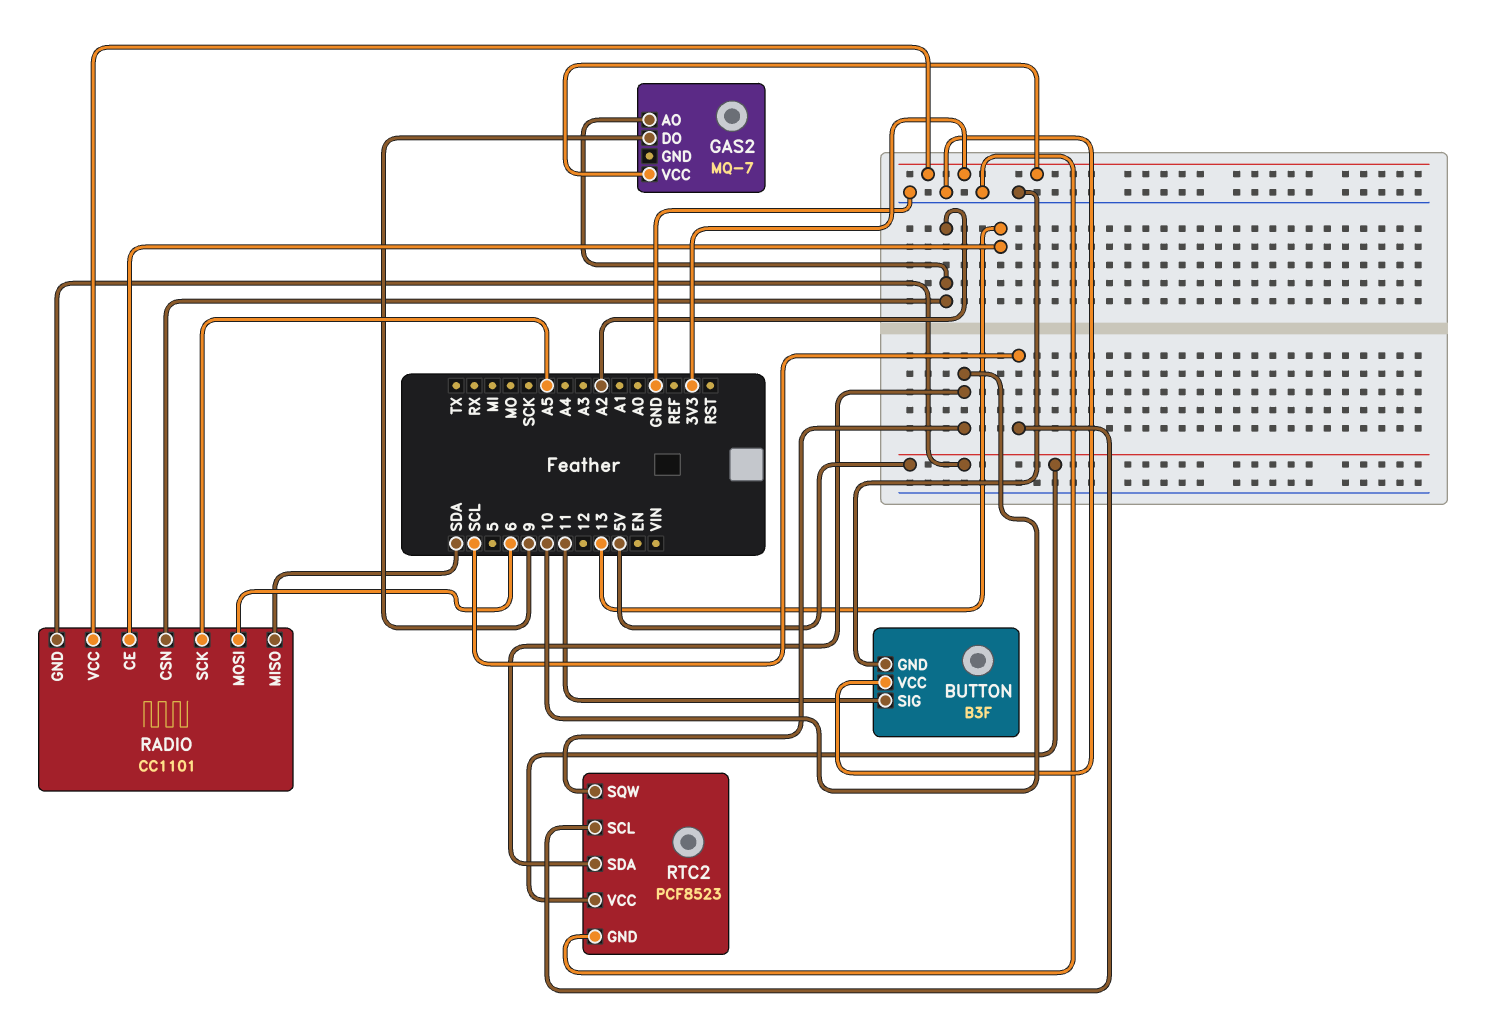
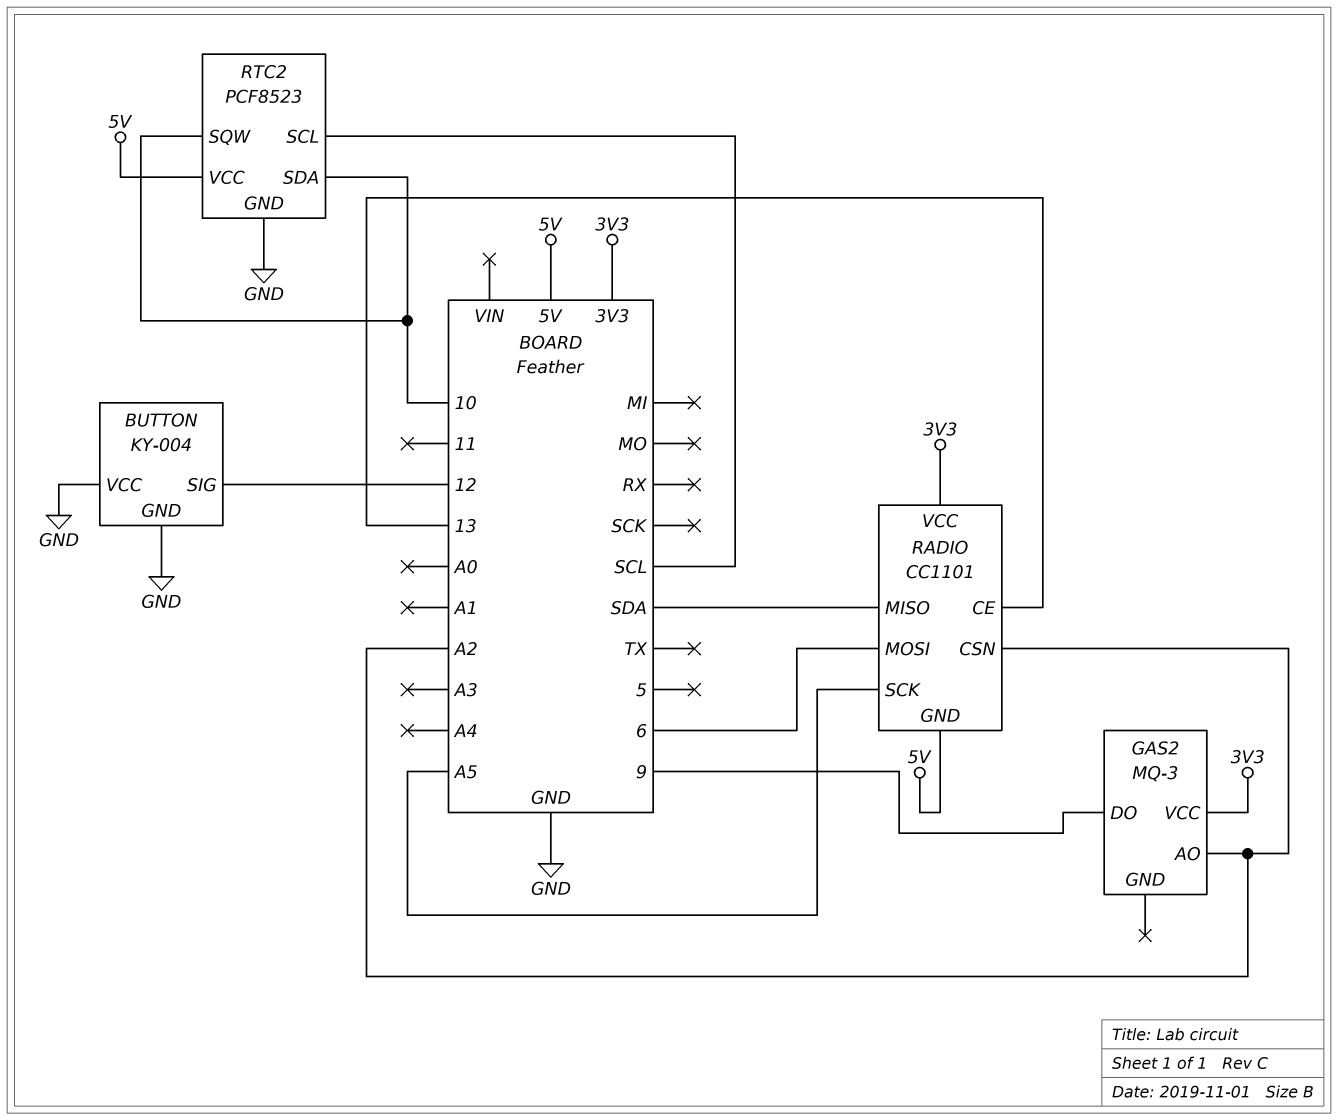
BUTTON: B3F -> KY-004
BUTTON pin SIG: 11 -> 12
GAS2: MQ-7 -> MQ-3

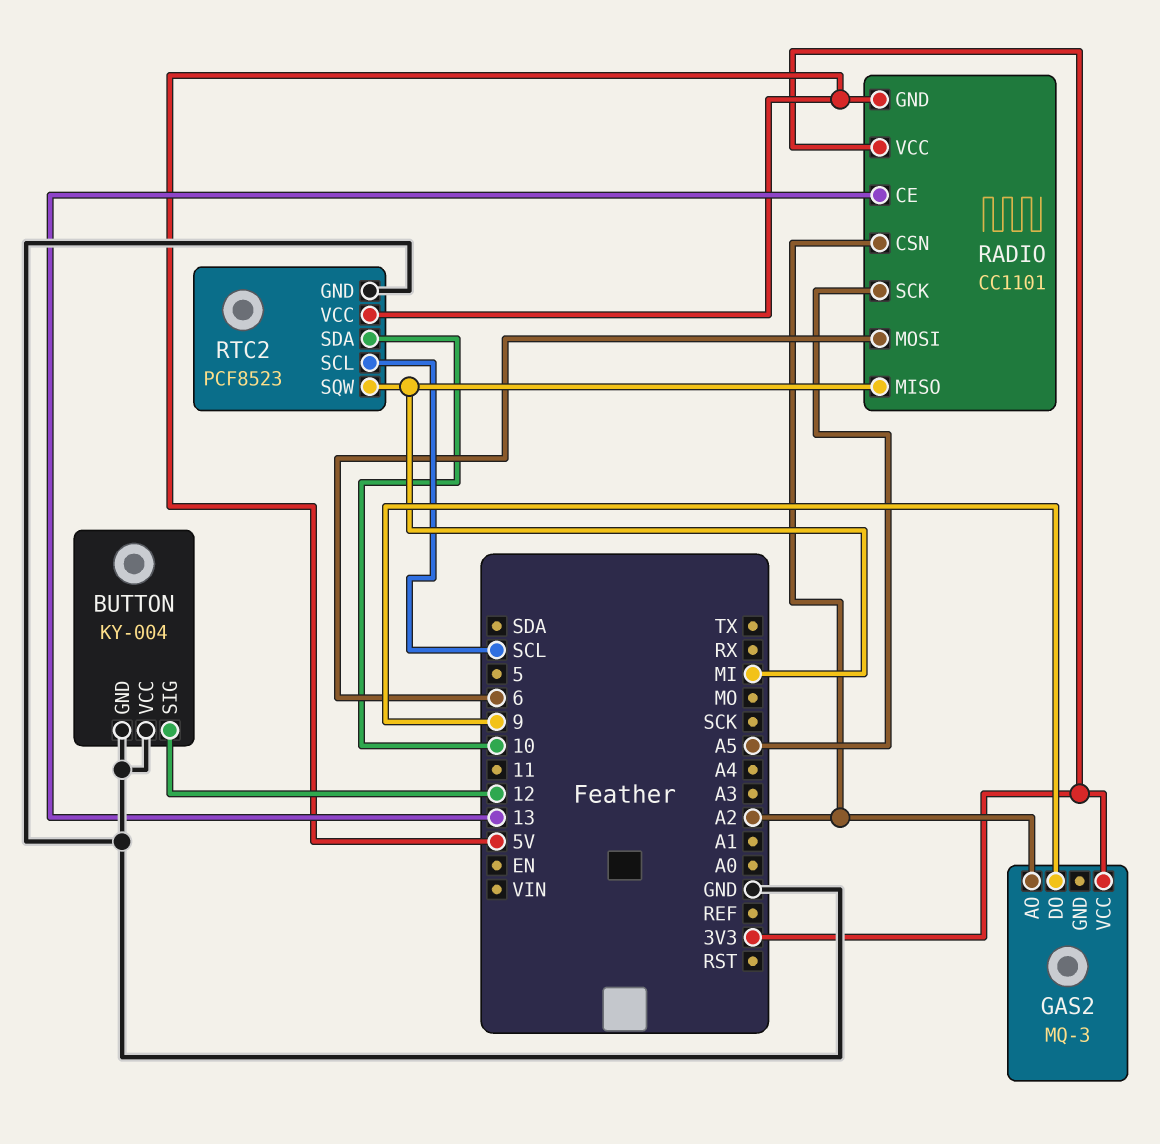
RADIO pin MISO: SDA -> MI
RTC2 pin SQW: 10 -> MI

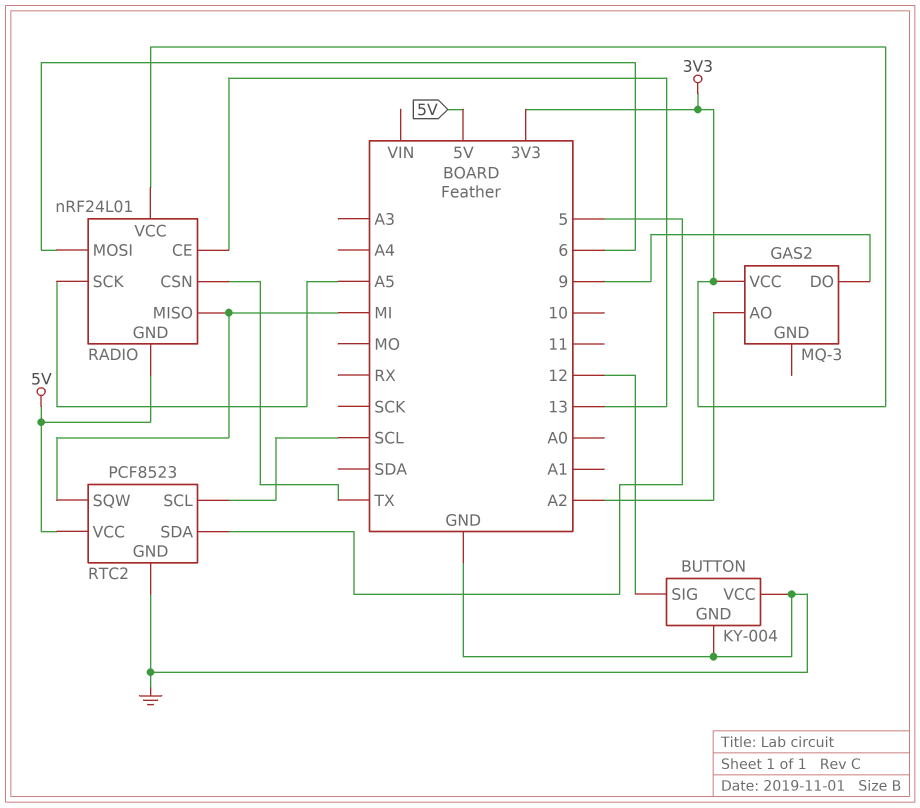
RADIO: CC1101 -> nRF24L01
RADIO pin CSN: A2 -> TX
RTC2 pin SDA: 10 -> 5

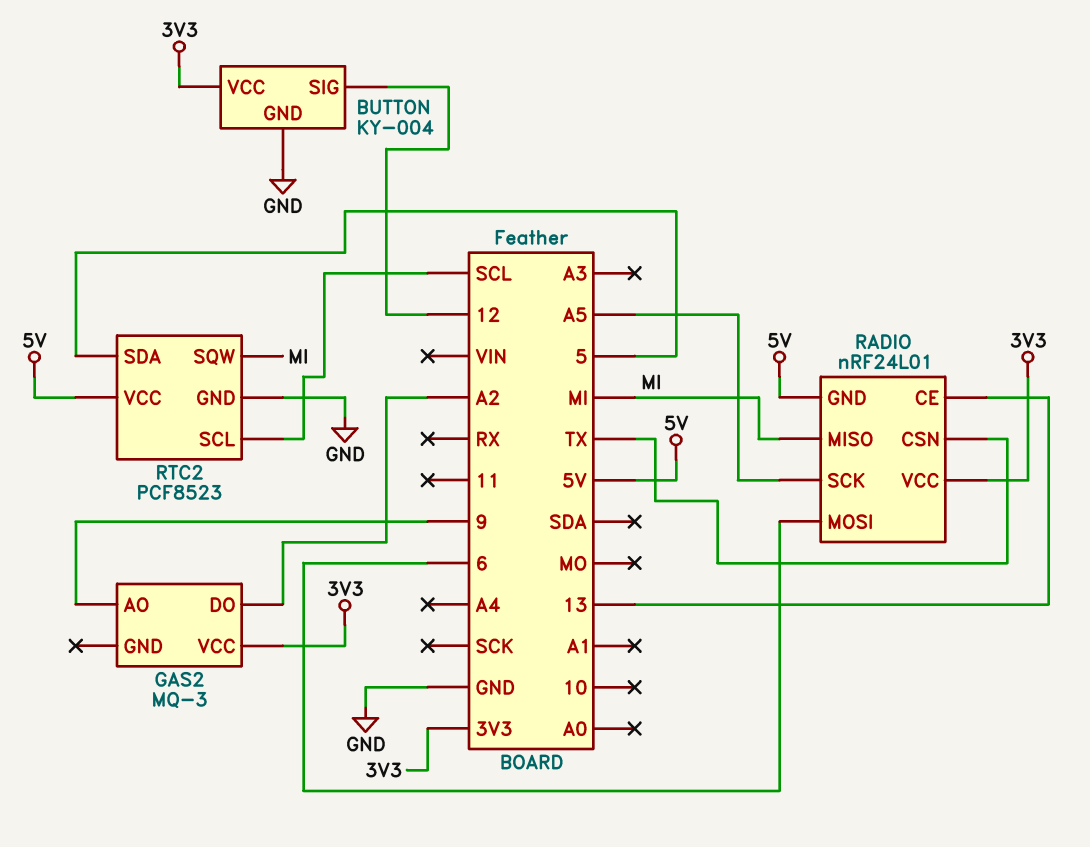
BUTTON pin VCC: GND -> 3V3
GAS2 pin AO: A2 -> 9
GAS2 pin DO: 9 -> A2

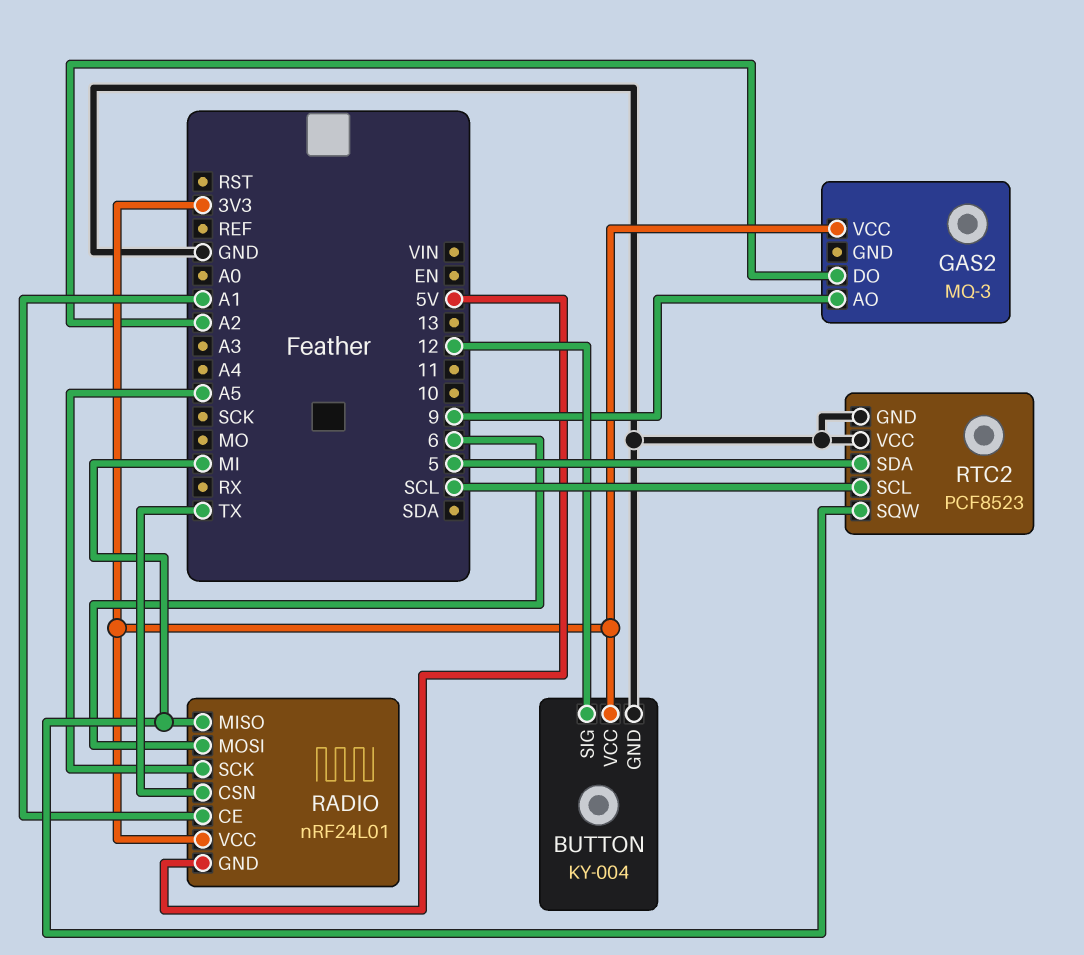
RADIO pin CE: 13 -> A1
RTC2 pin VCC: 5V -> GND

